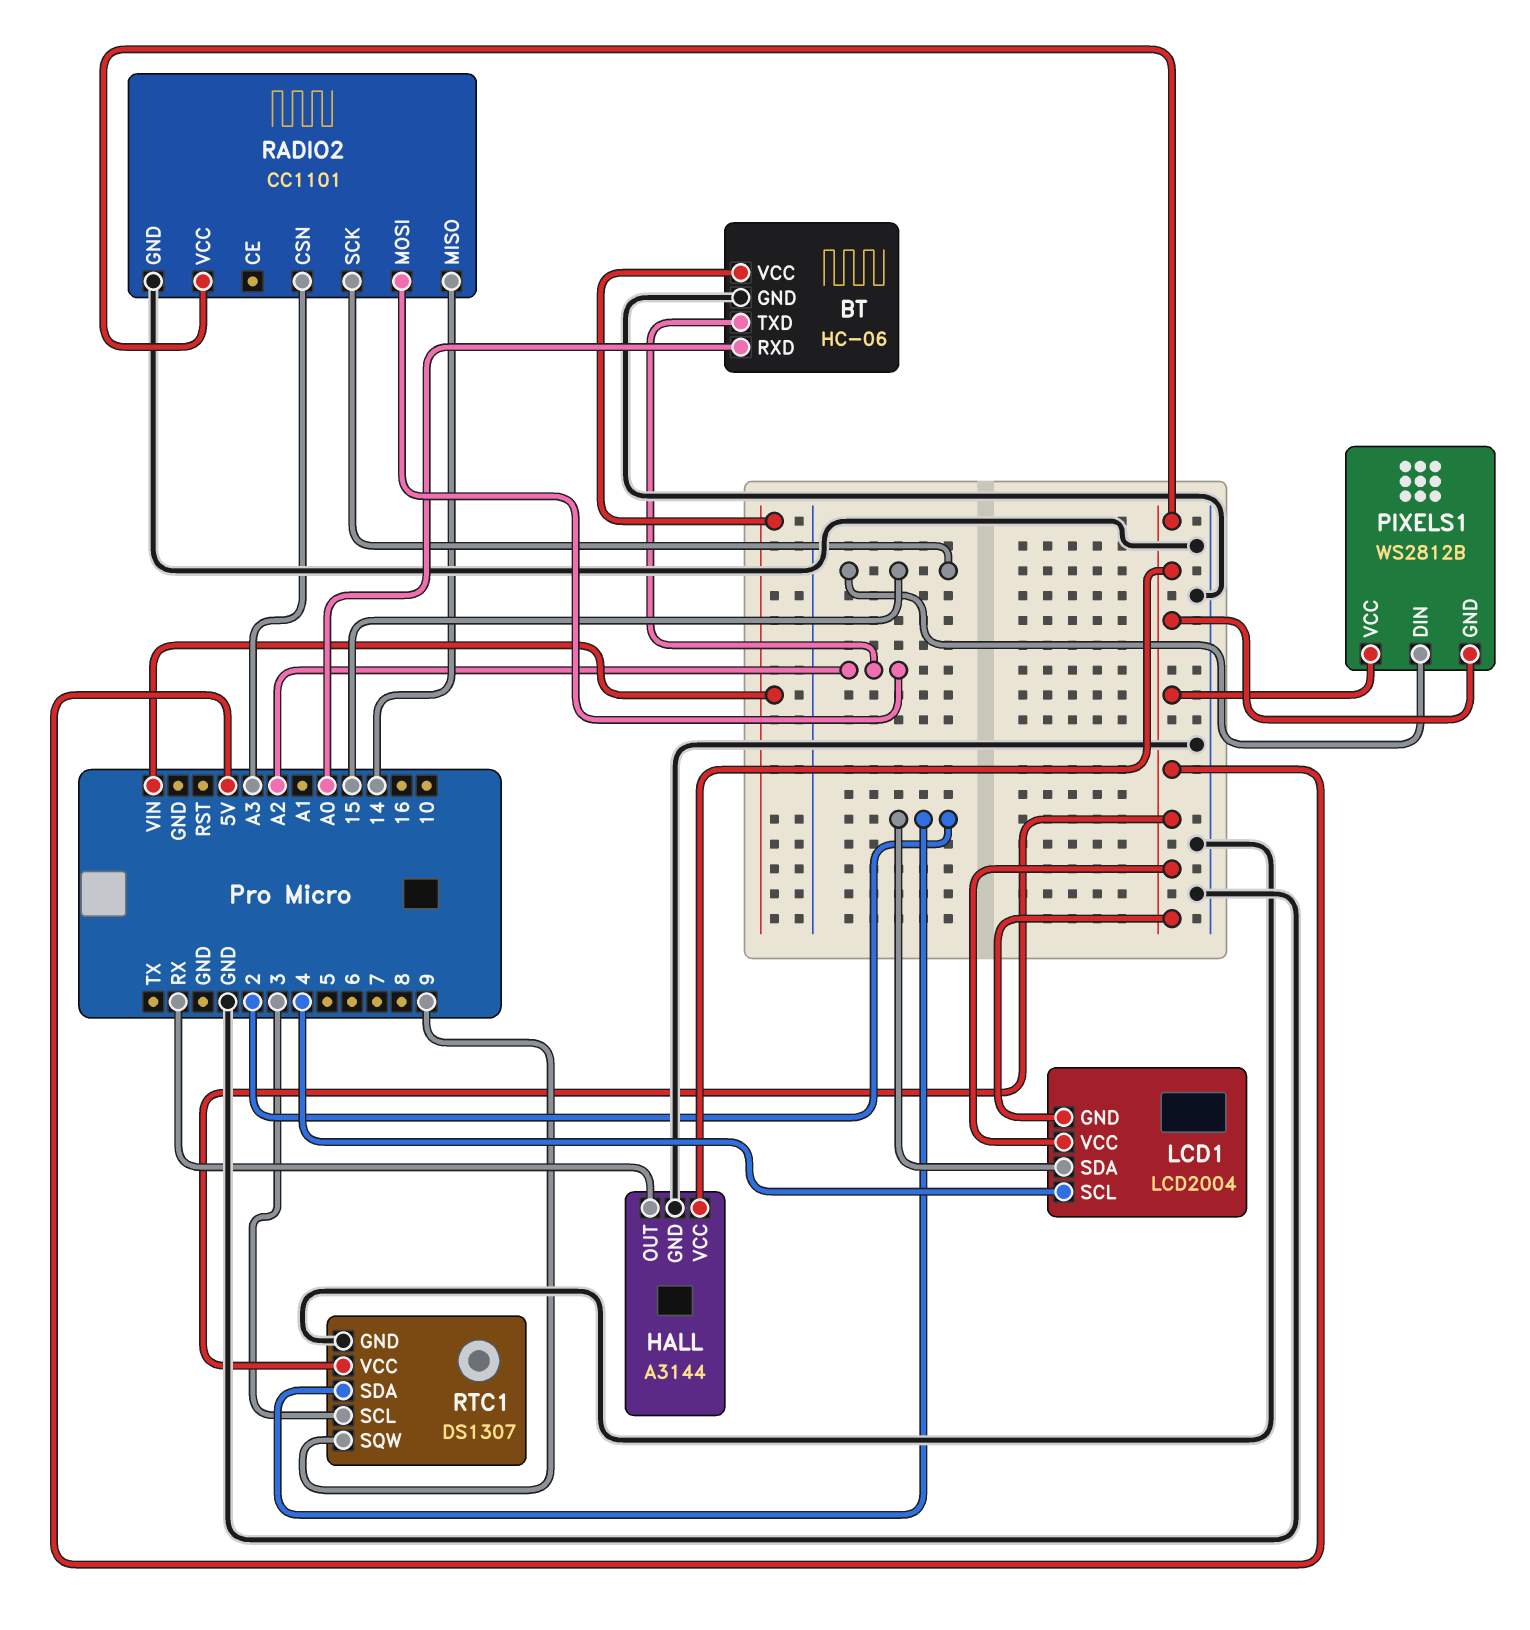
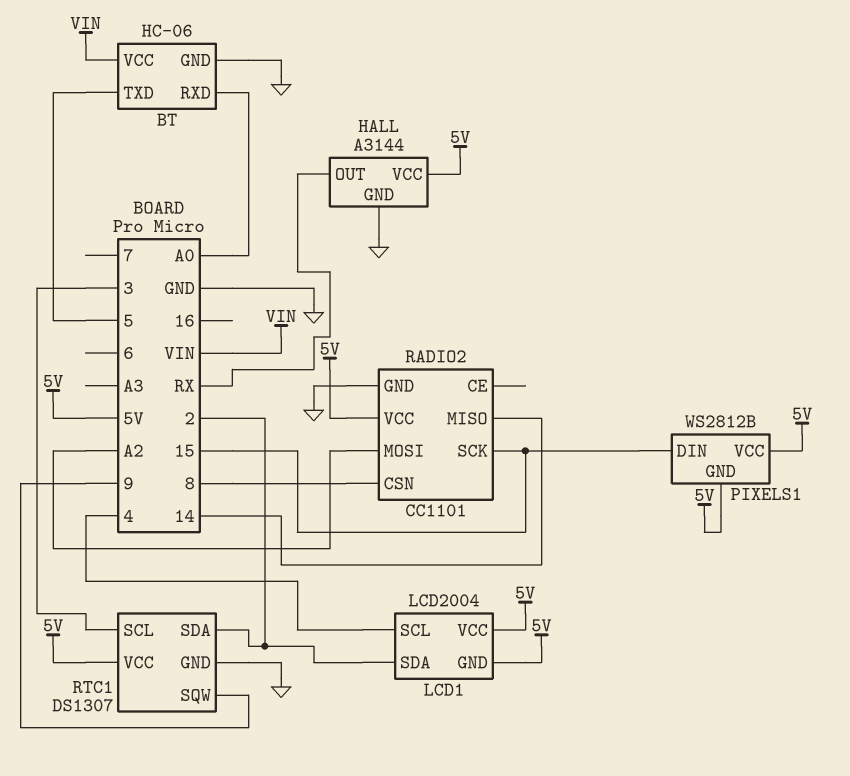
BT pin TXD: A2 -> 5
RADIO2 pin CSN: A3 -> 8

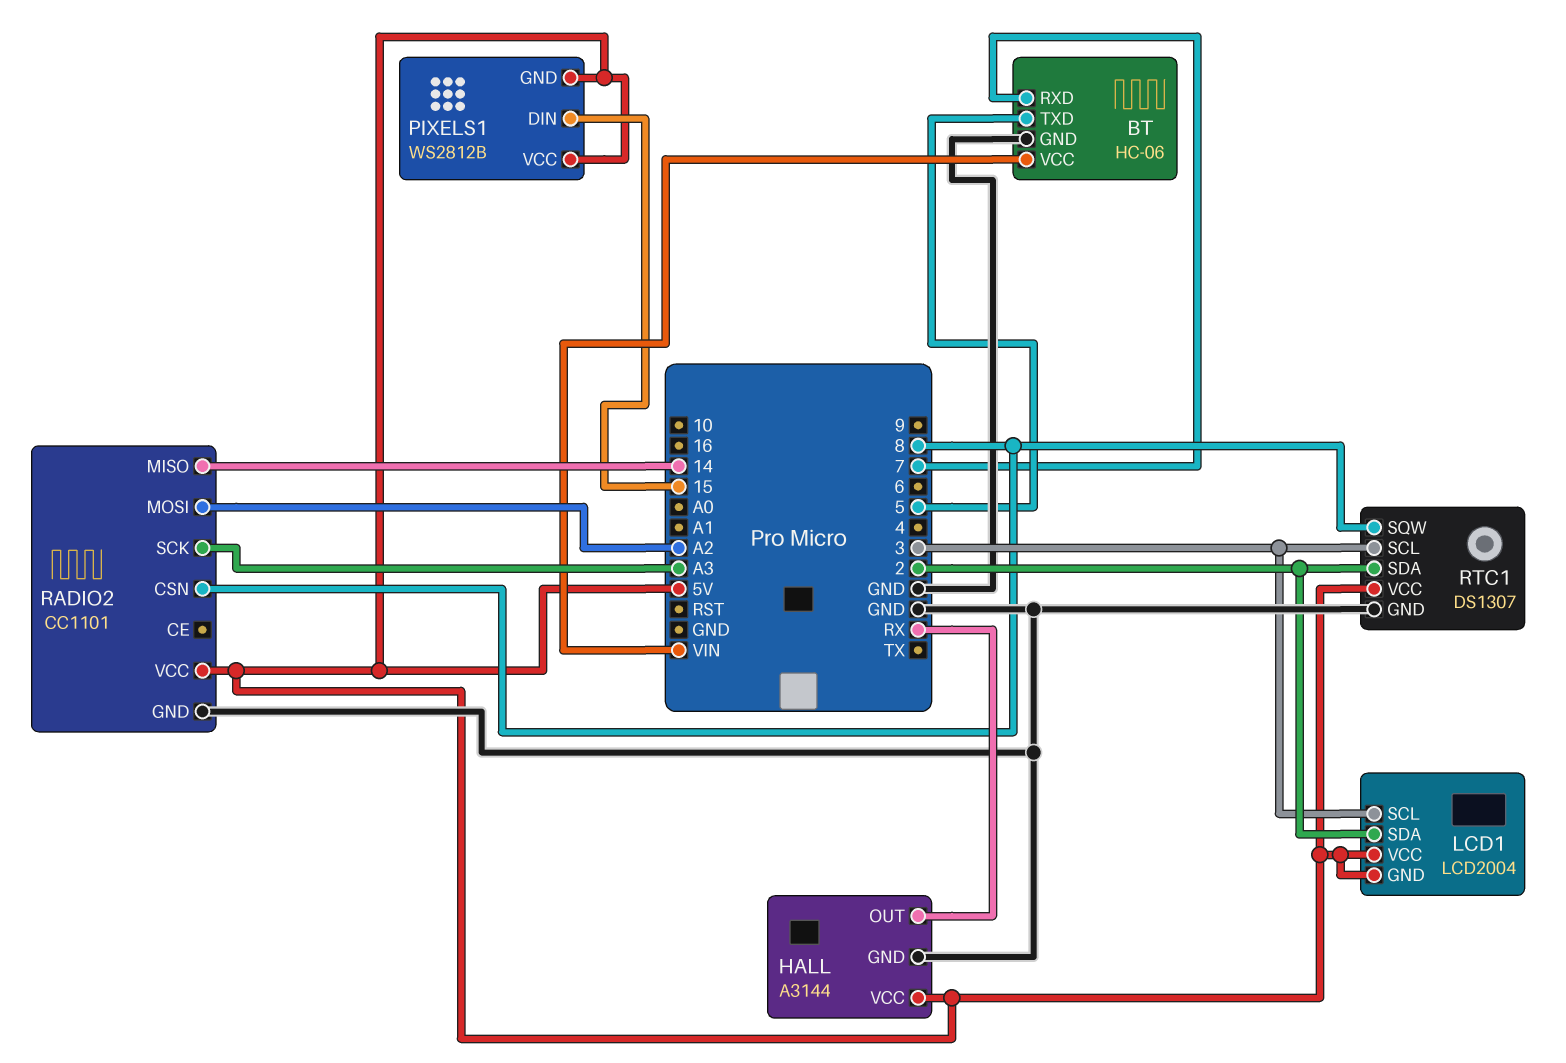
BT pin RXD: A0 -> 7
LCD1 pin SCL: 4 -> 3
RADIO2 pin SCK: 15 -> A3
RTC1 pin SQW: 9 -> 8

